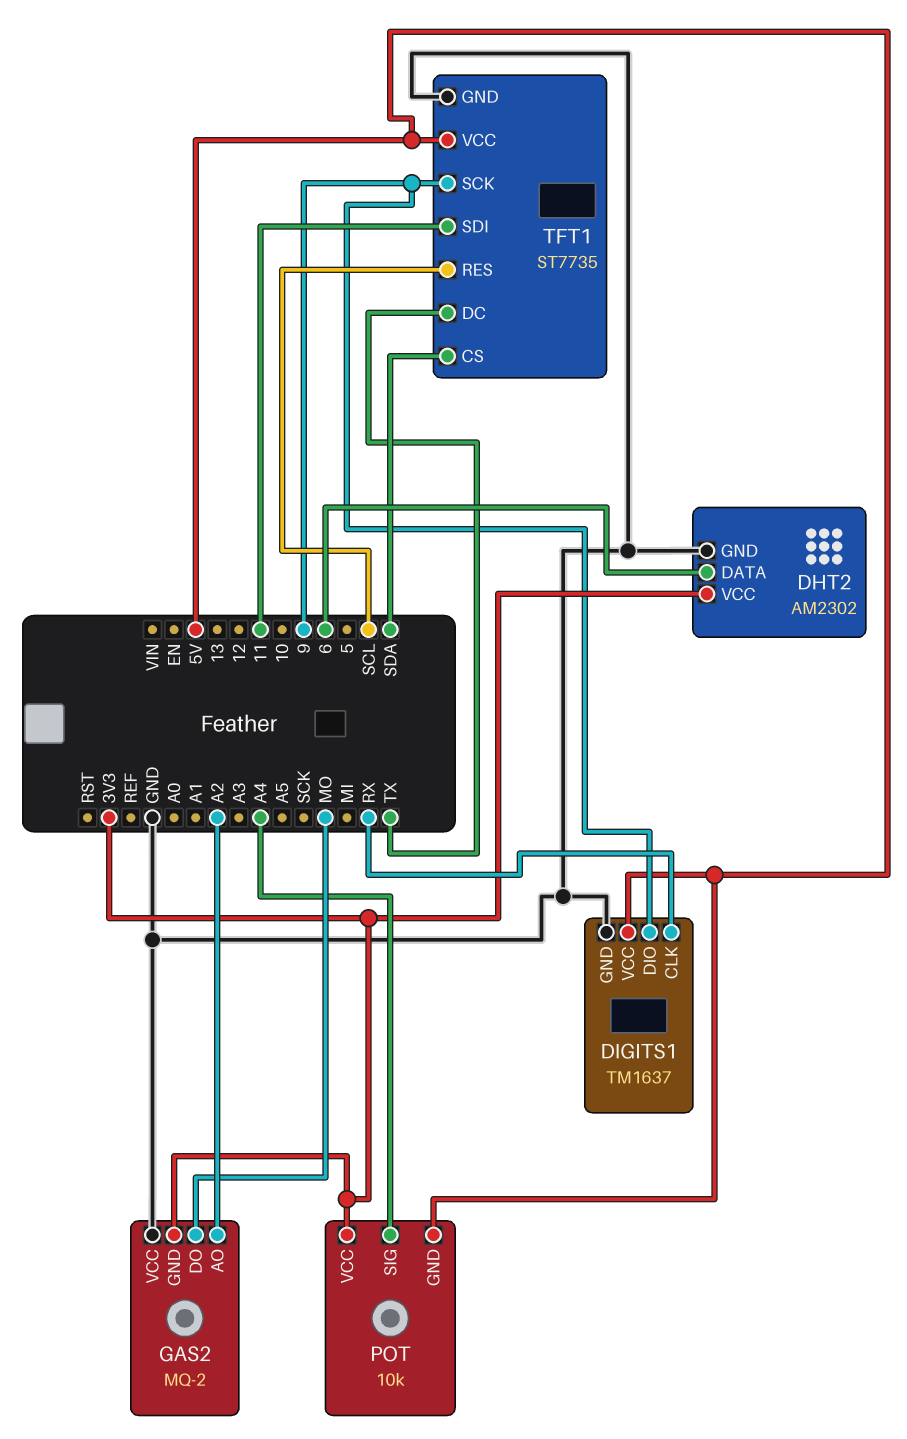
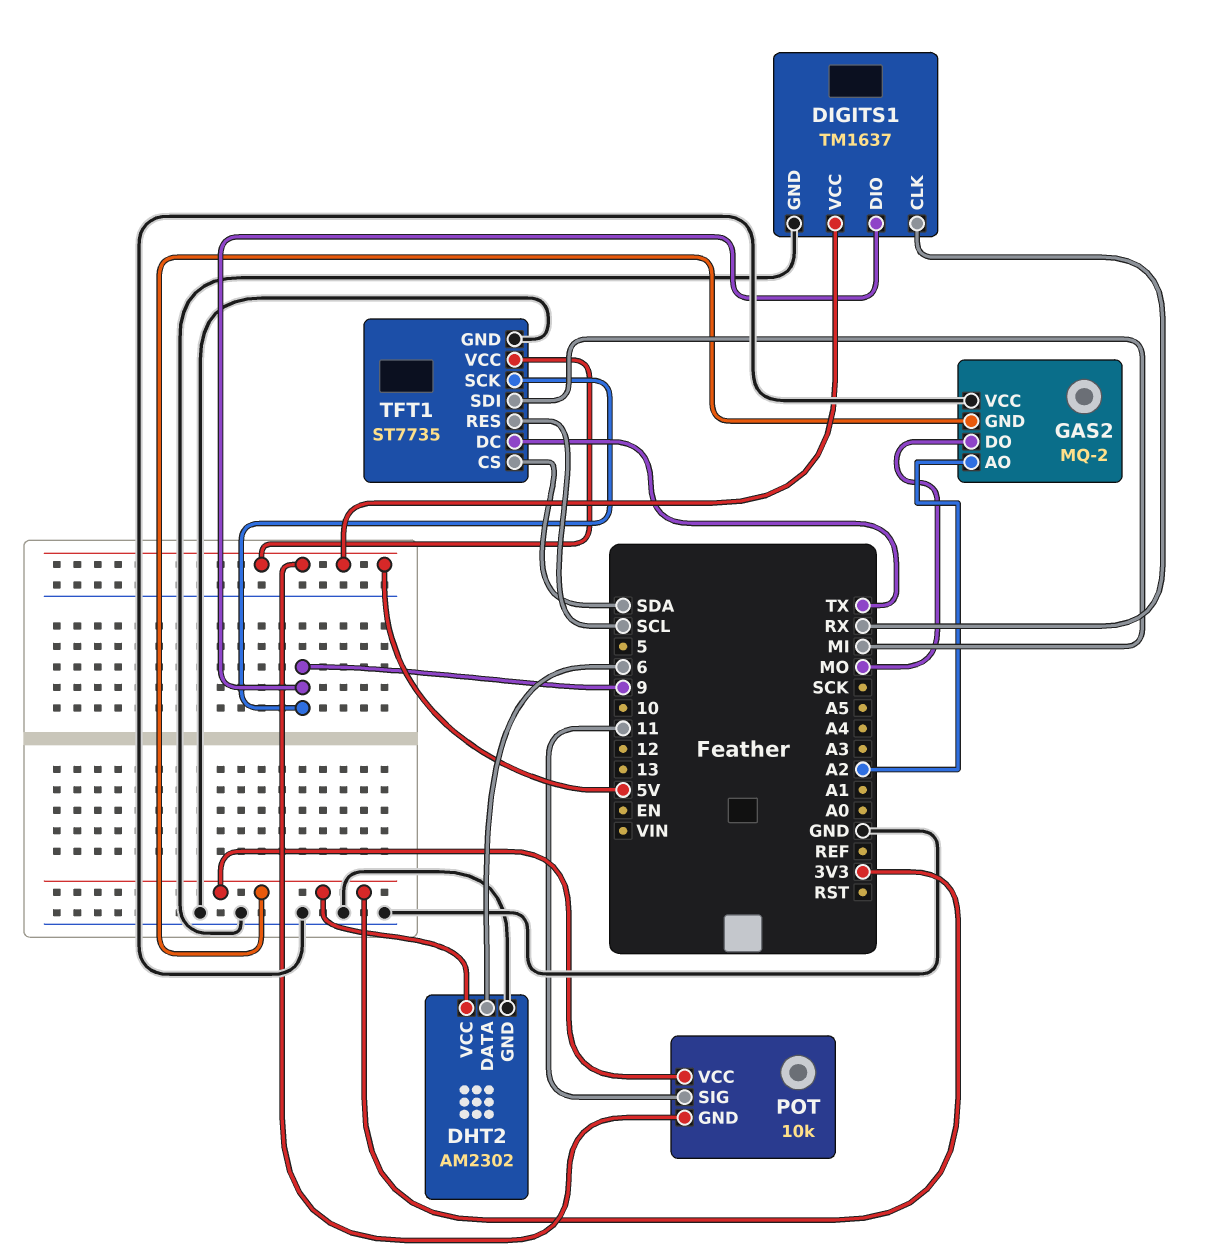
POT pin SIG: A4 -> 11
TFT1 pin SDI: 11 -> MI

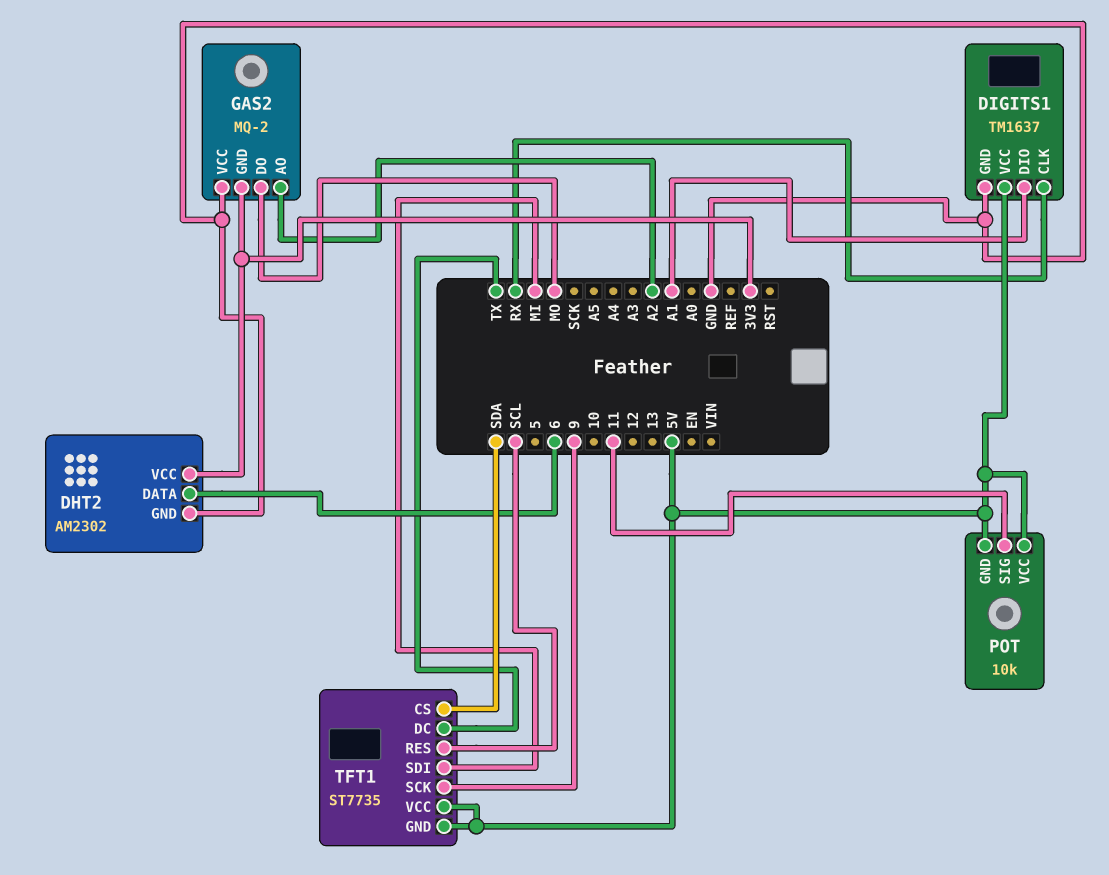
DIGITS1 pin DIO: 9 -> A1
POT pin VCC: 3V3 -> 5V
TFT1 pin GND: GND -> 5V

